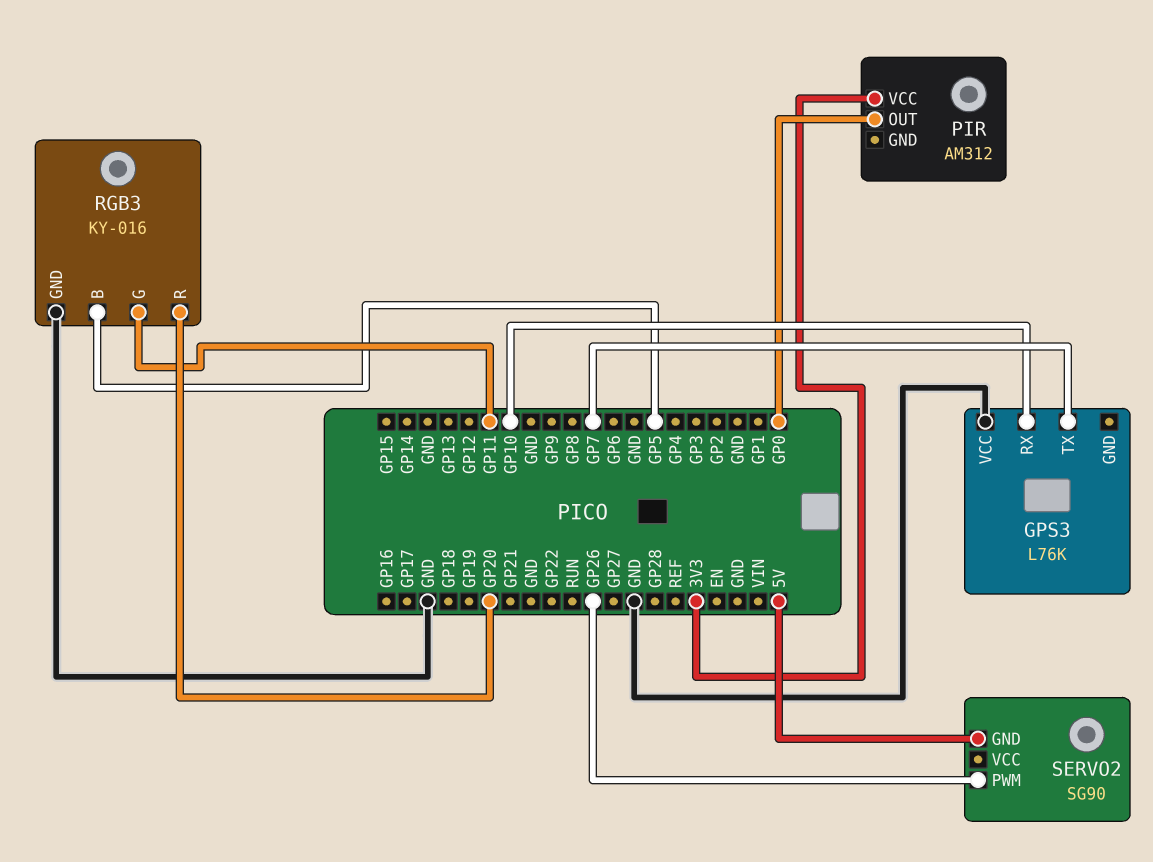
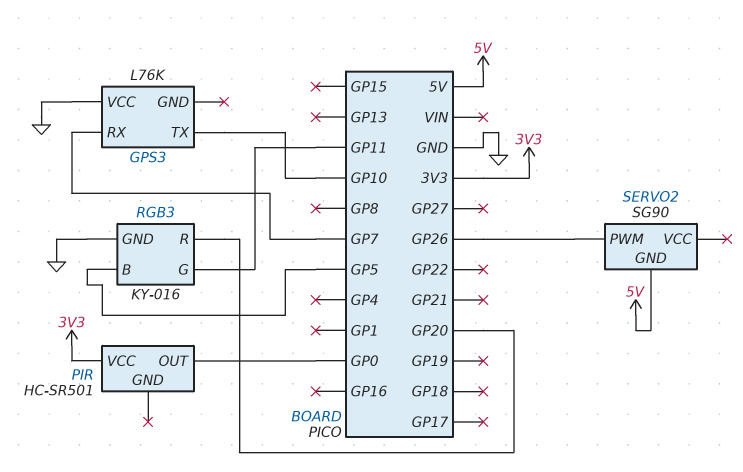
GPS3 pin RX: GP10 -> GP7
GPS3 pin TX: GP7 -> GP10
PIR: AM312 -> HC-SR501

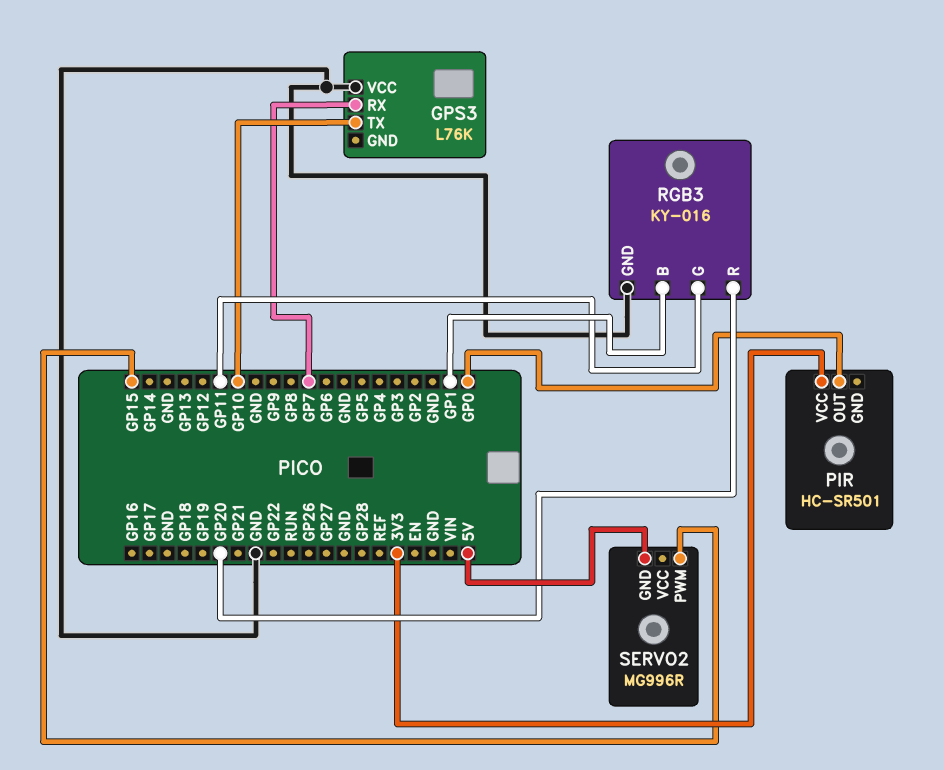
RGB3 pin B: GP5 -> GP1
SERVO2: SG90 -> MG996R
SERVO2 pin PWM: GP26 -> GP15

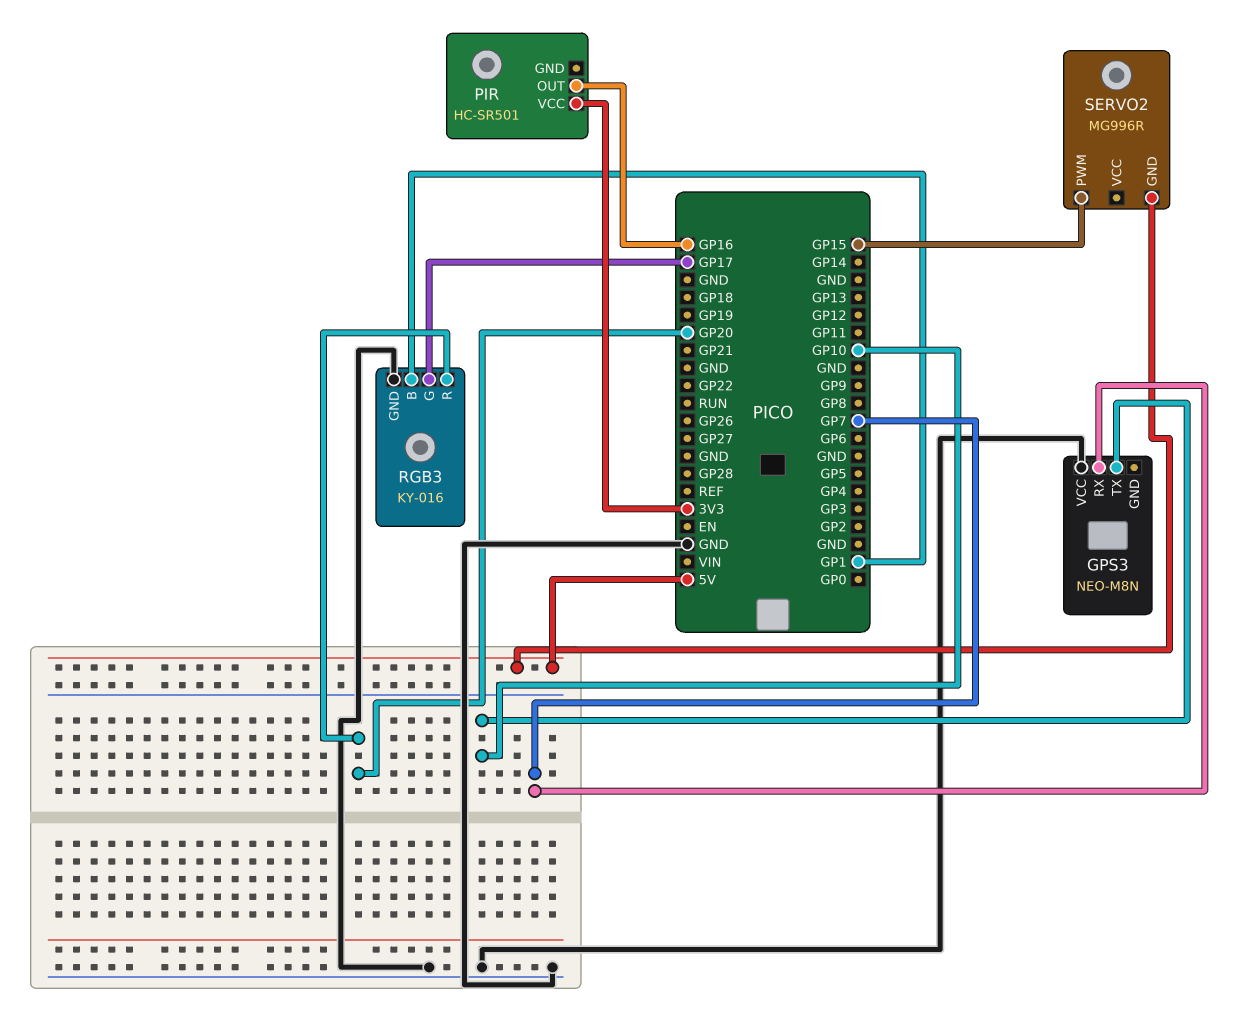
GPS3: L76K -> NEO-M8N
PIR pin OUT: GP0 -> GP16
RGB3 pin G: GP11 -> GP17

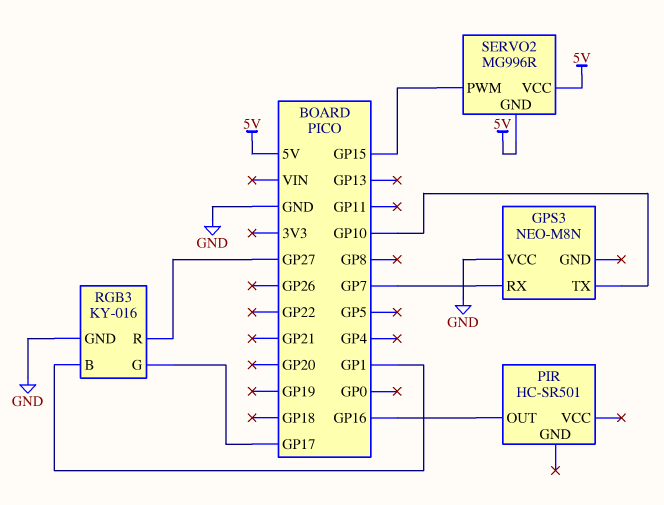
PIR pin VCC: 3V3 -> none
RGB3 pin R: GP20 -> GP27
SERVO2 pin VCC: none -> 5V

